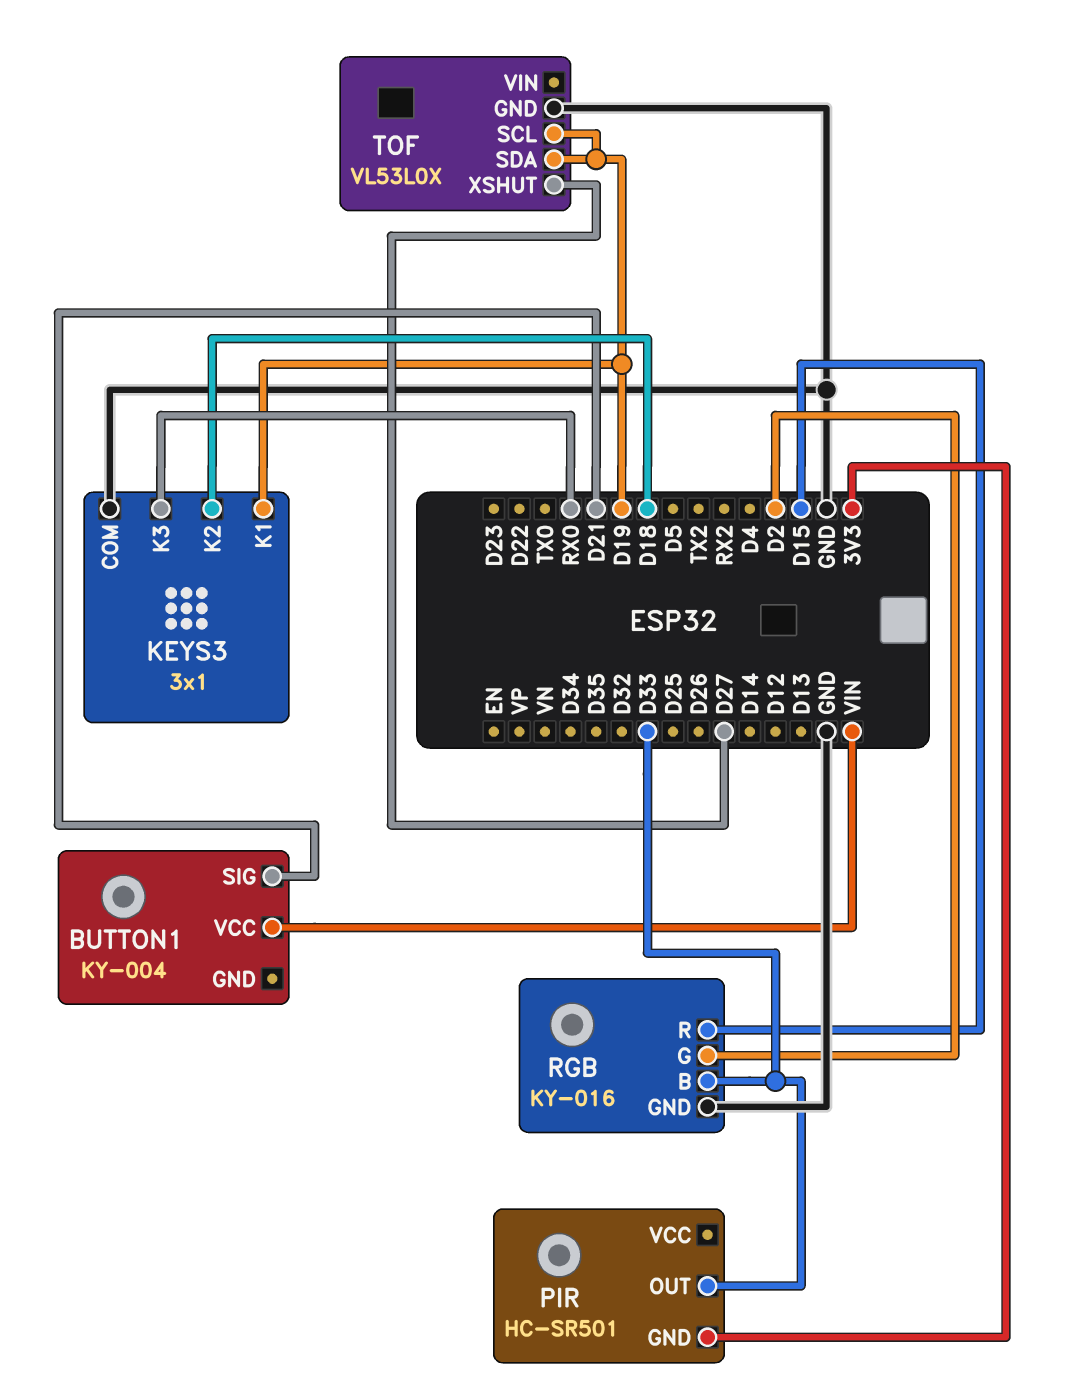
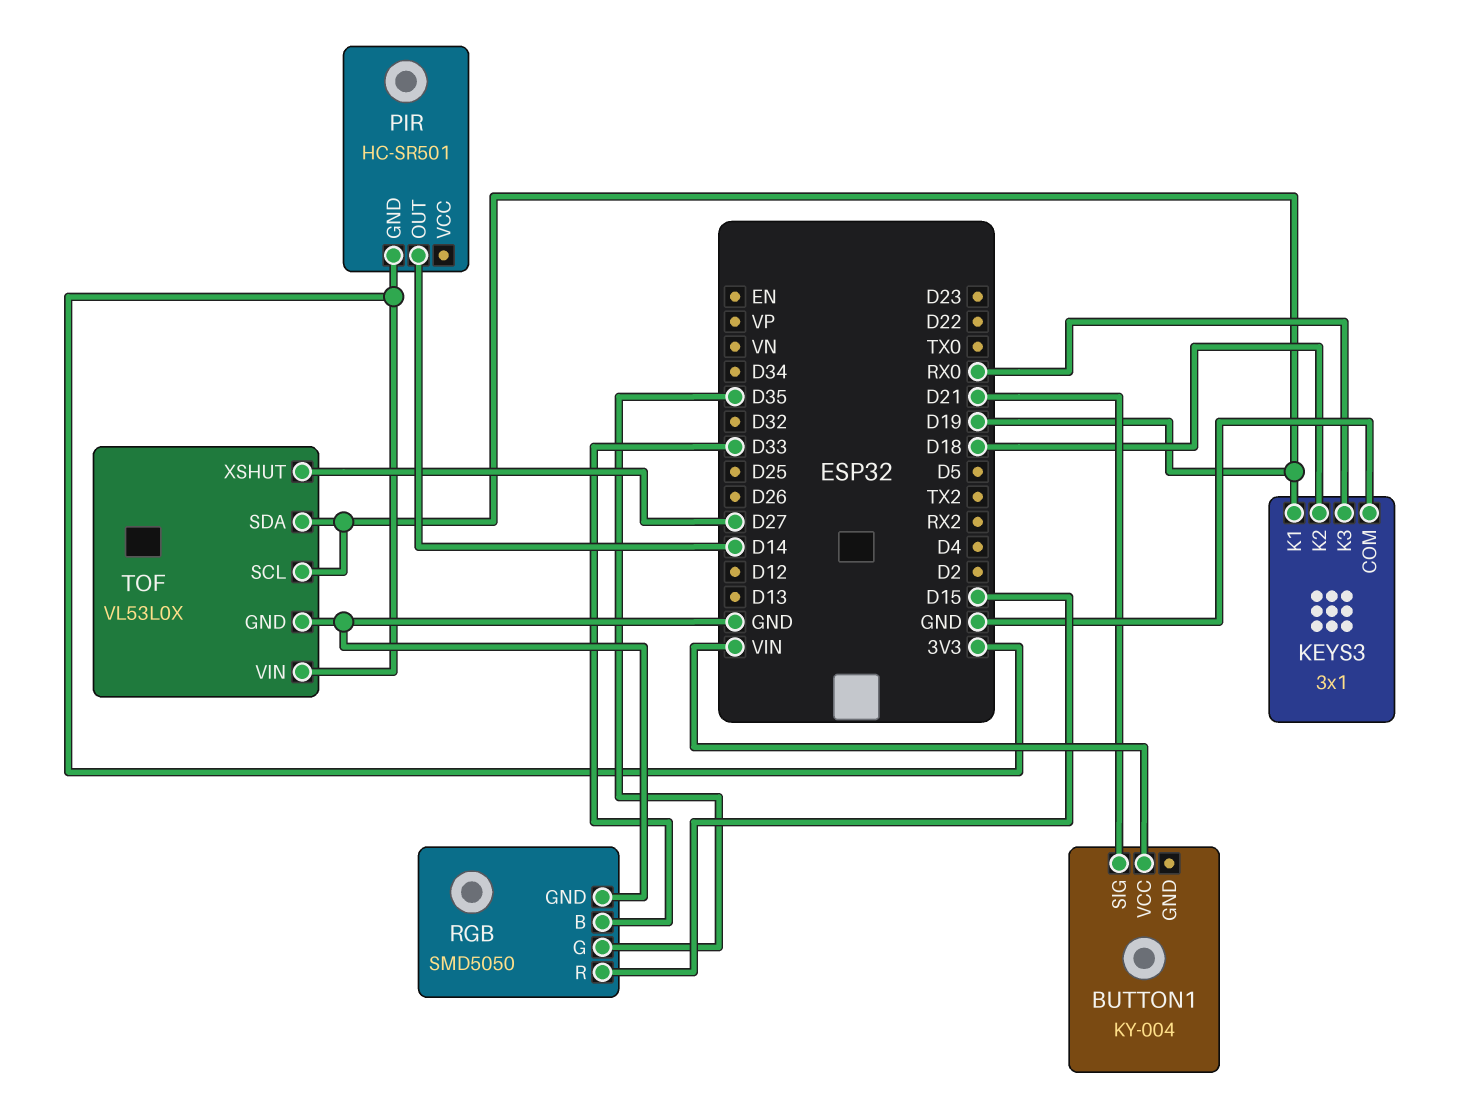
PIR pin OUT: D33 -> D14
RGB: KY-016 -> SMD5050
RGB pin G: D2 -> D35
TOF pin VIN: none -> 3V3

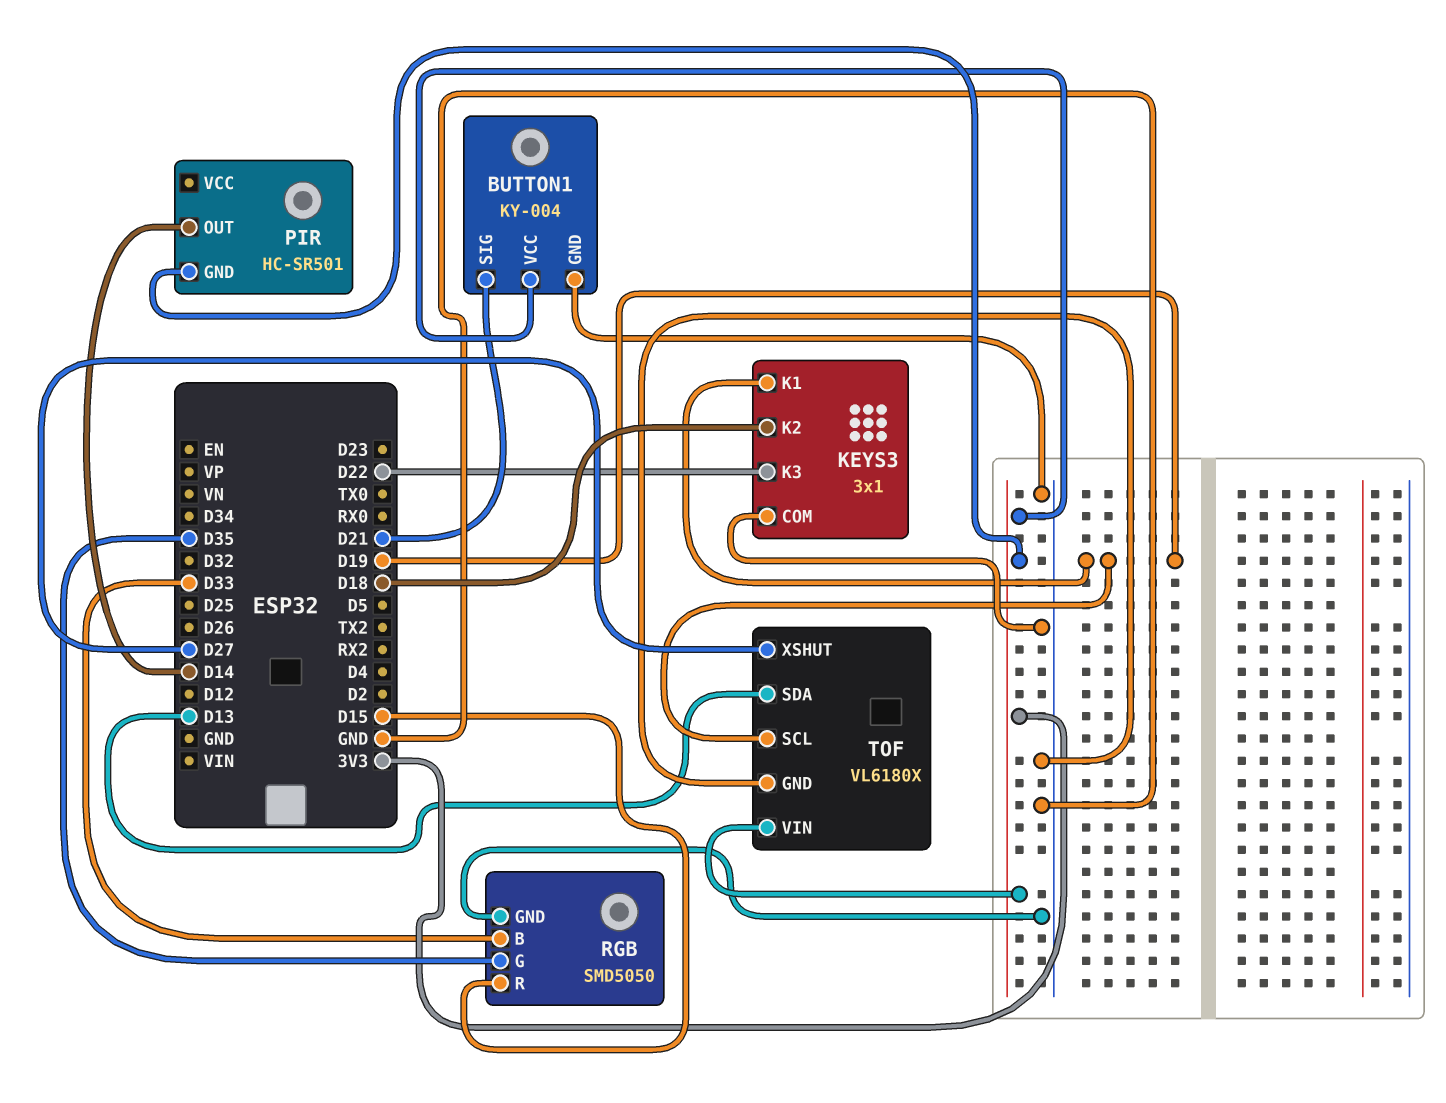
BUTTON1 pin GND: none -> GND
BUTTON1 pin VCC: VIN -> 3V3
KEYS3 pin K3: RX0 -> D22
TOF: VL53L0X -> VL6180X
TOF pin SDA: D19 -> D13

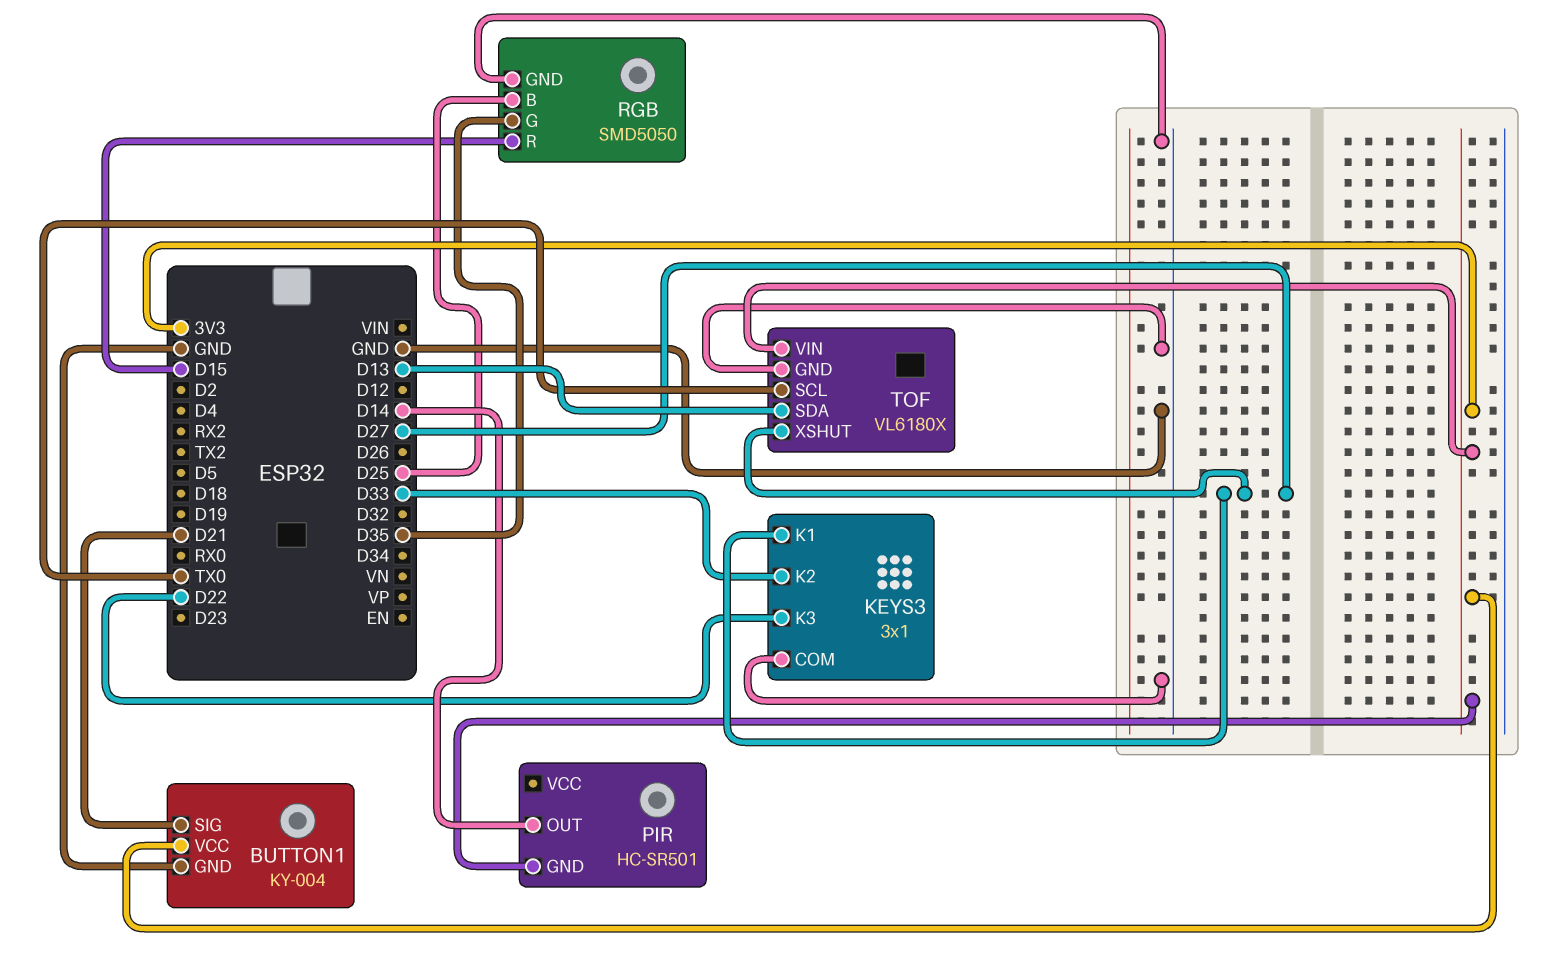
KEYS3 pin K1: D19 -> D27
KEYS3 pin K2: D18 -> D33
RGB pin B: D33 -> D25
TOF pin SCL: D19 -> TX0

